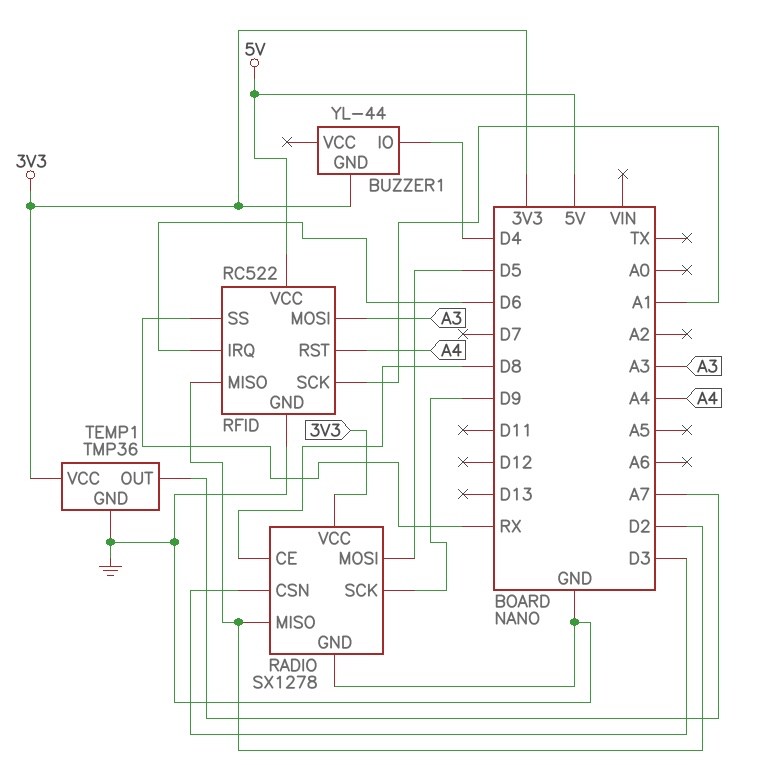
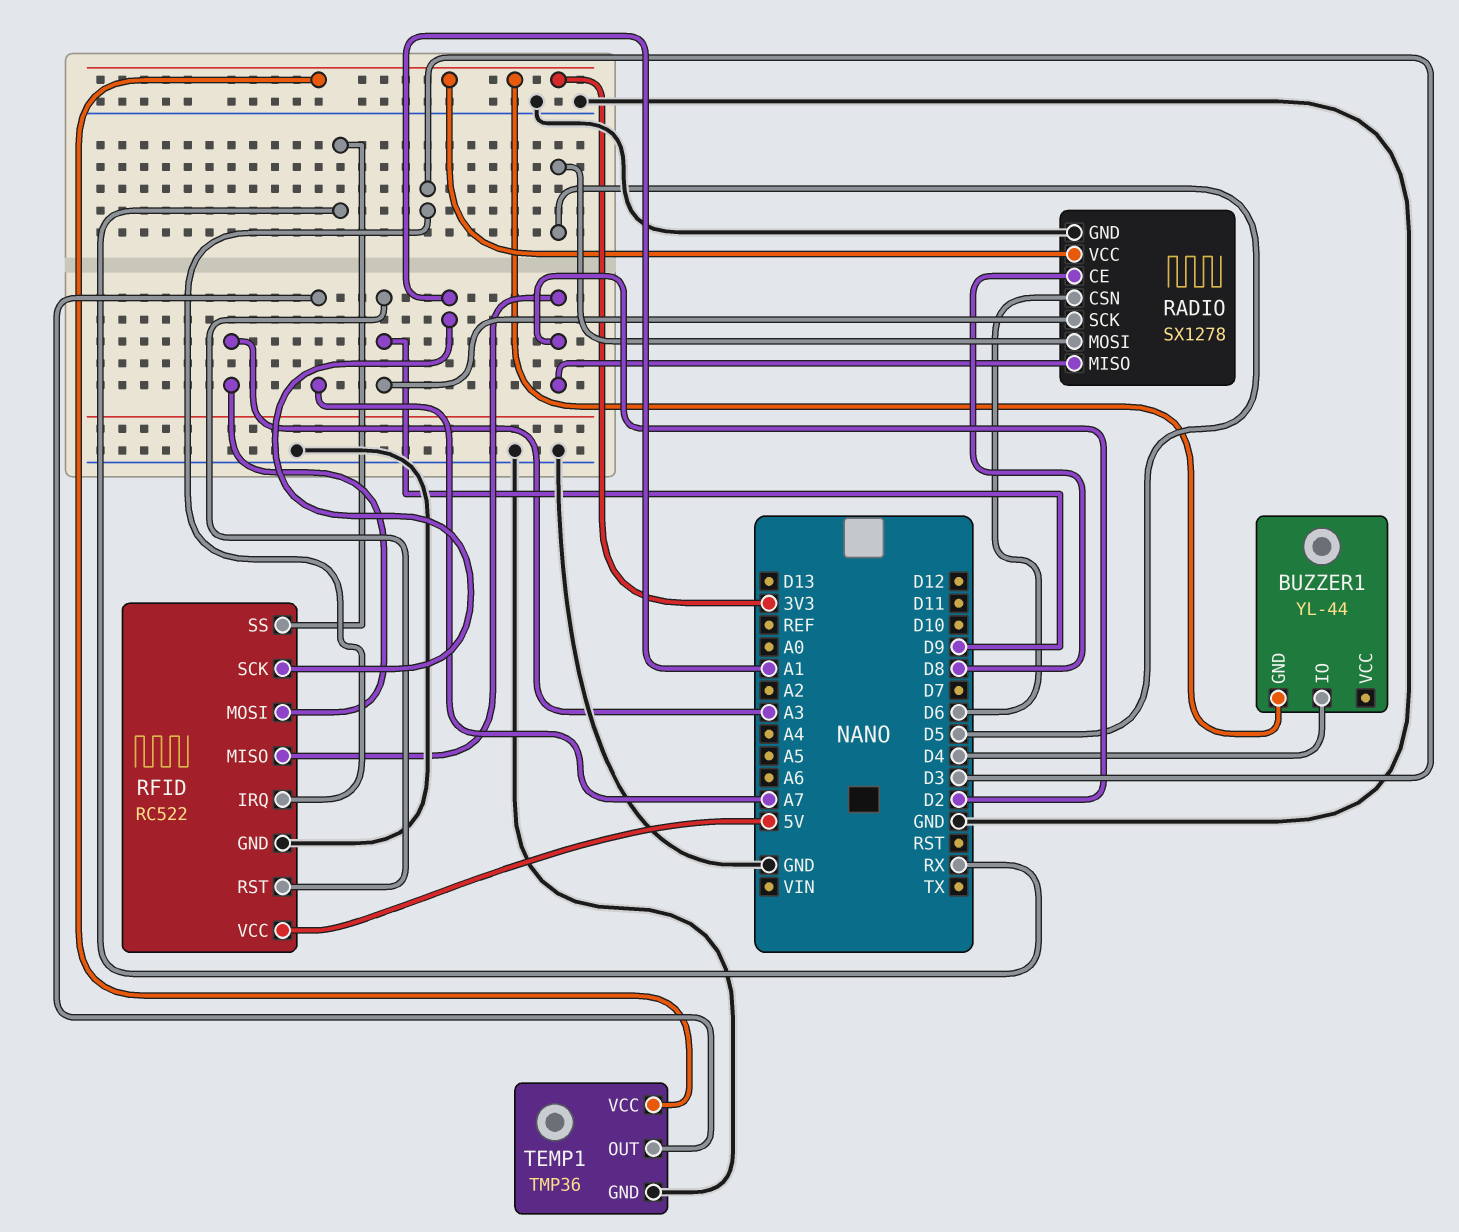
RADIO pin CSN: D3 -> D6
RFID pin IRQ: D6 -> D3
RFID pin RST: A4 -> D9

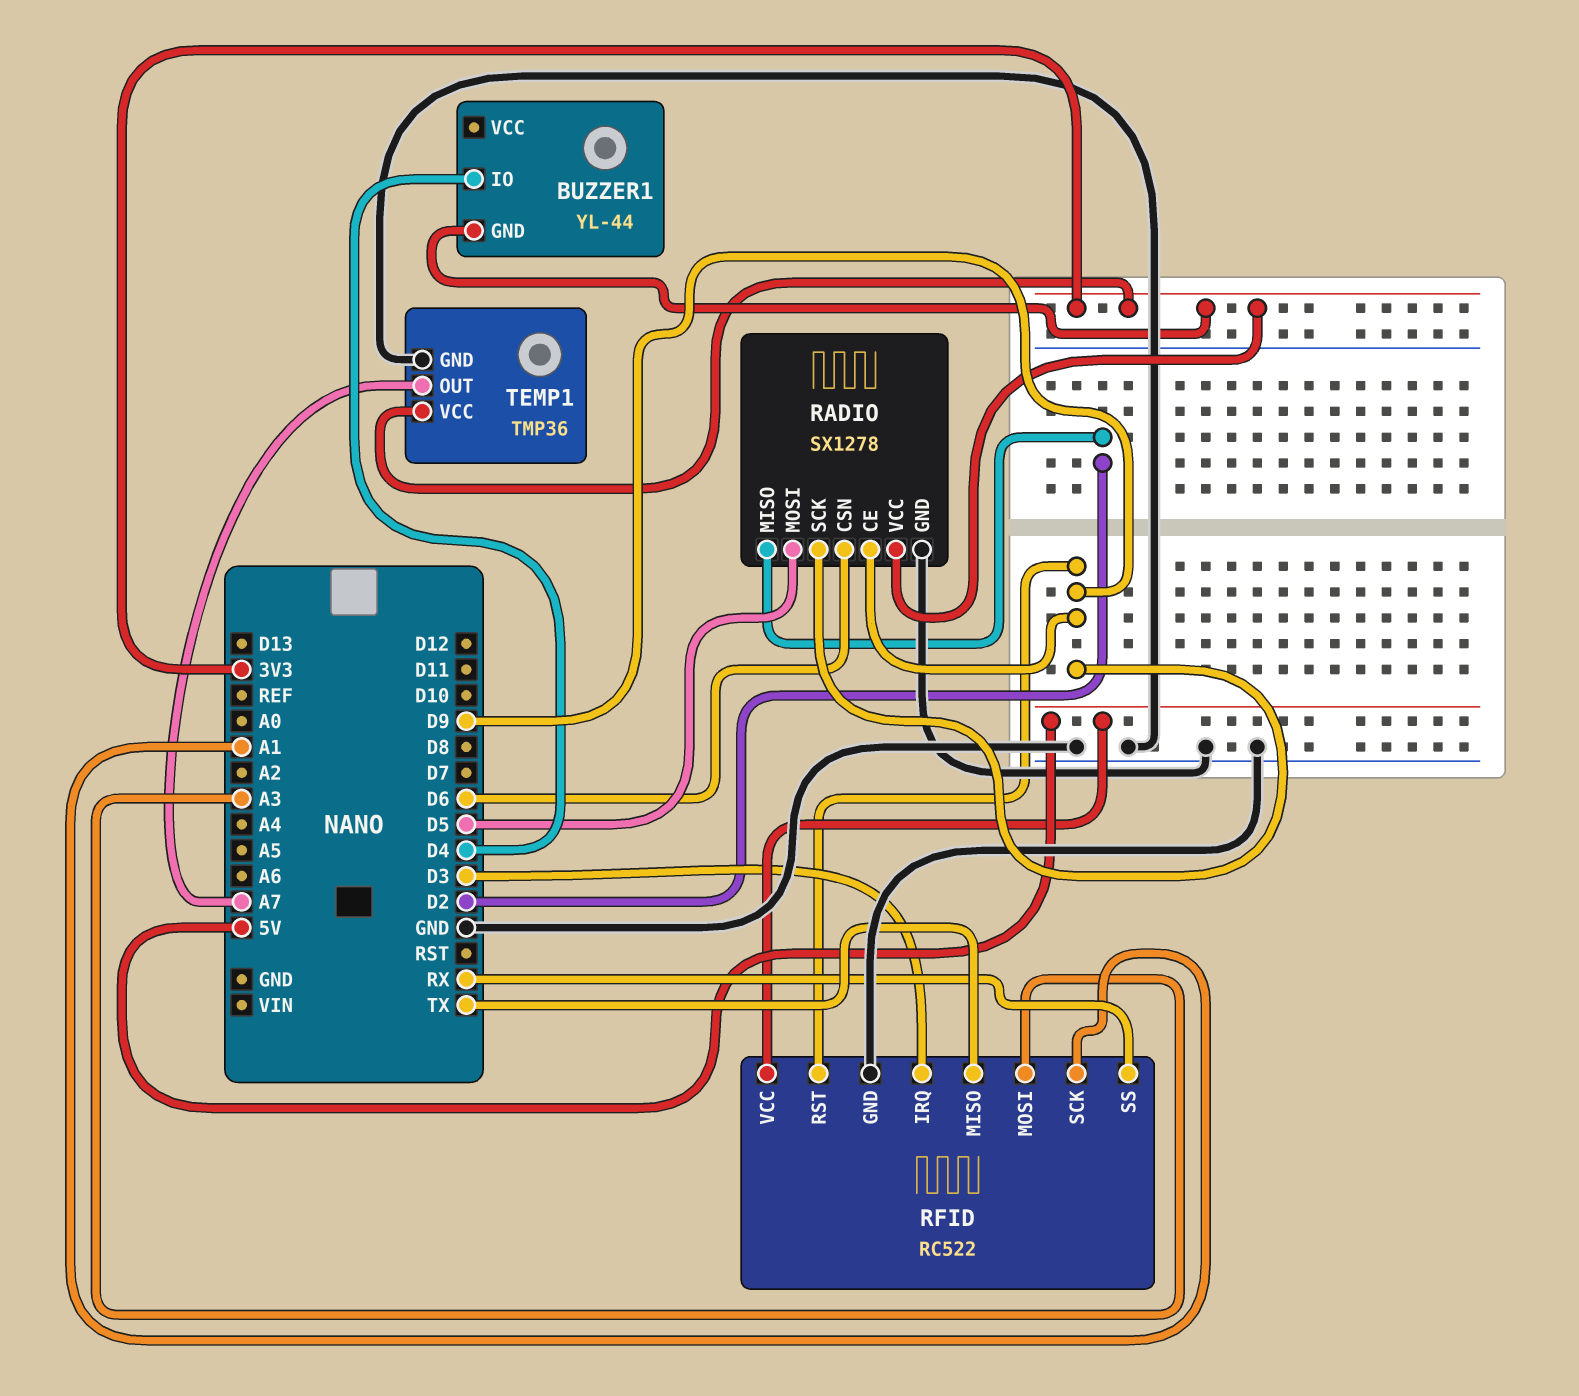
RADIO pin CE: D8 -> D9
RFID pin MISO: D2 -> TX

